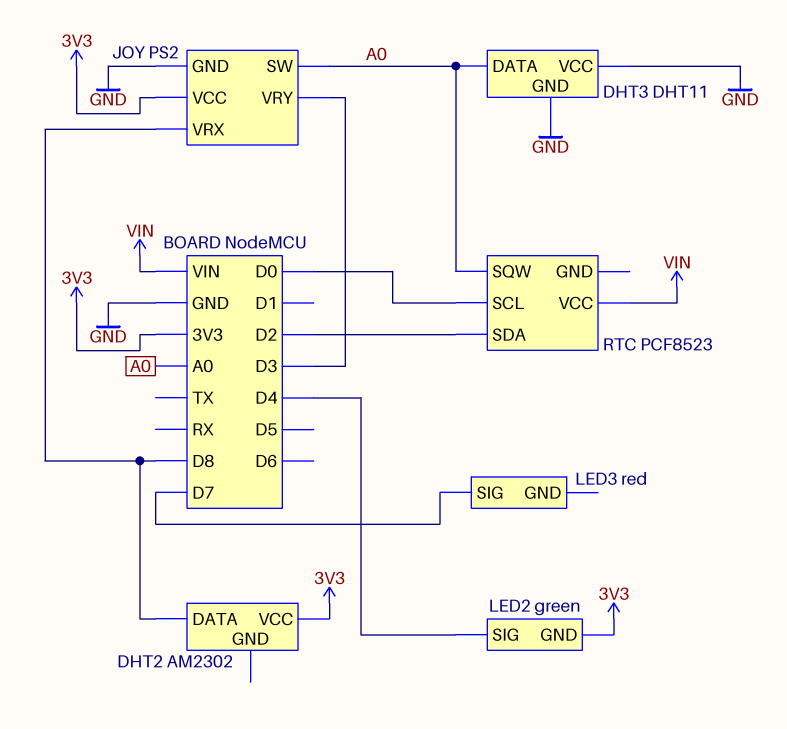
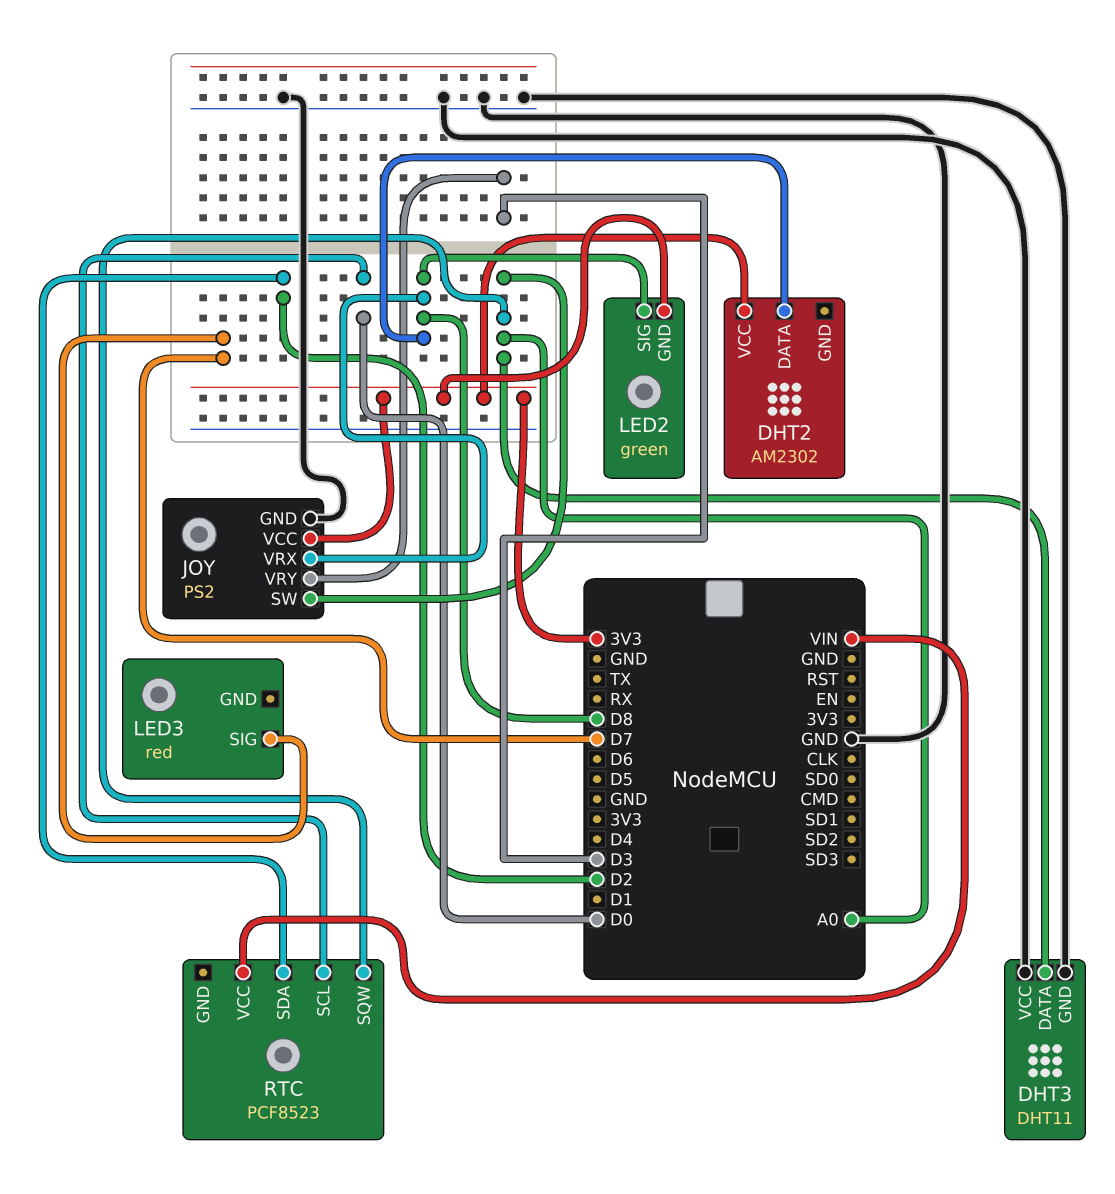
LED2 pin SIG: D4 -> D8

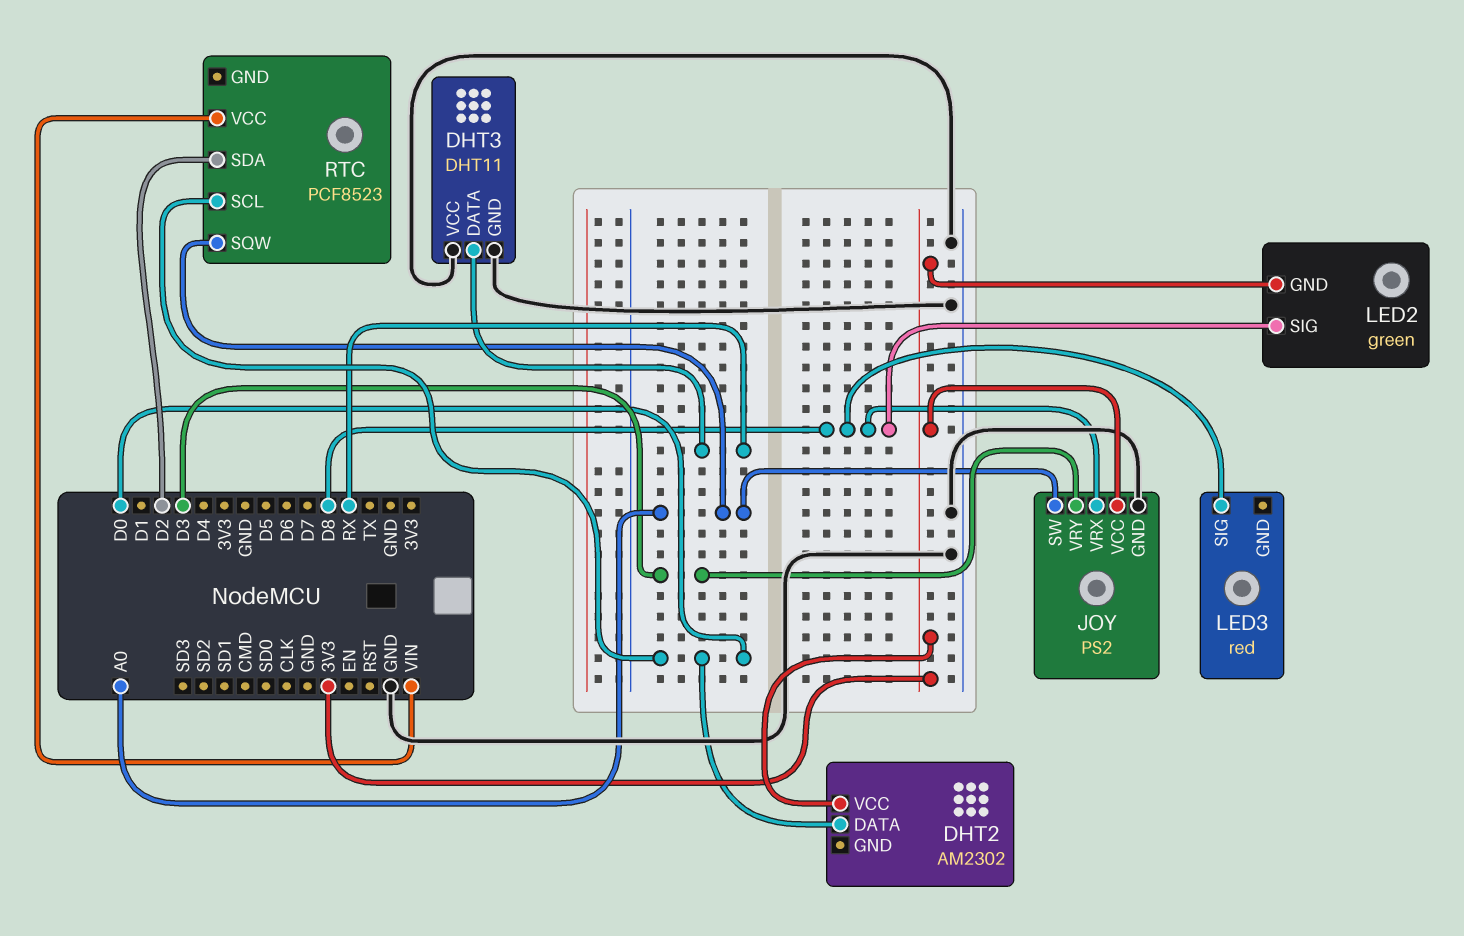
DHT2 pin DATA: D8 -> D0
DHT3 pin DATA: A0 -> RX
LED3 pin SIG: D7 -> D8

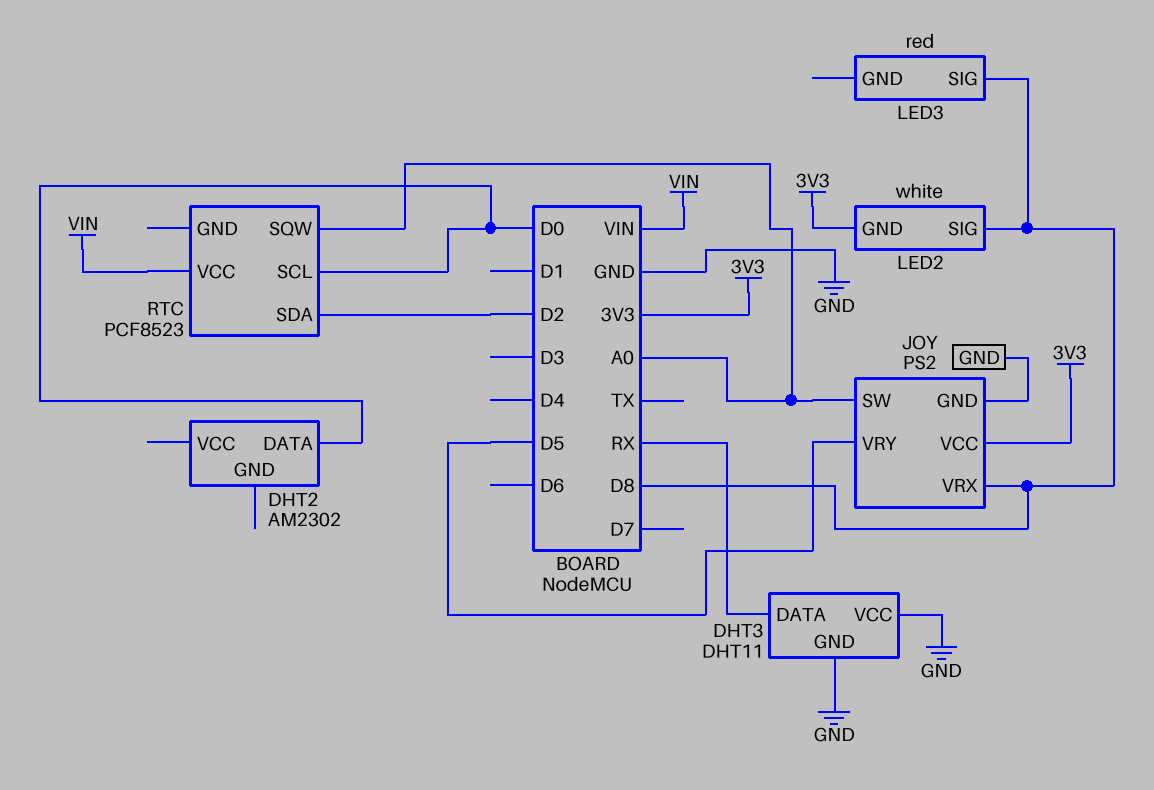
DHT2 pin VCC: 3V3 -> none
JOY pin VRY: D3 -> D5
LED2: green -> white

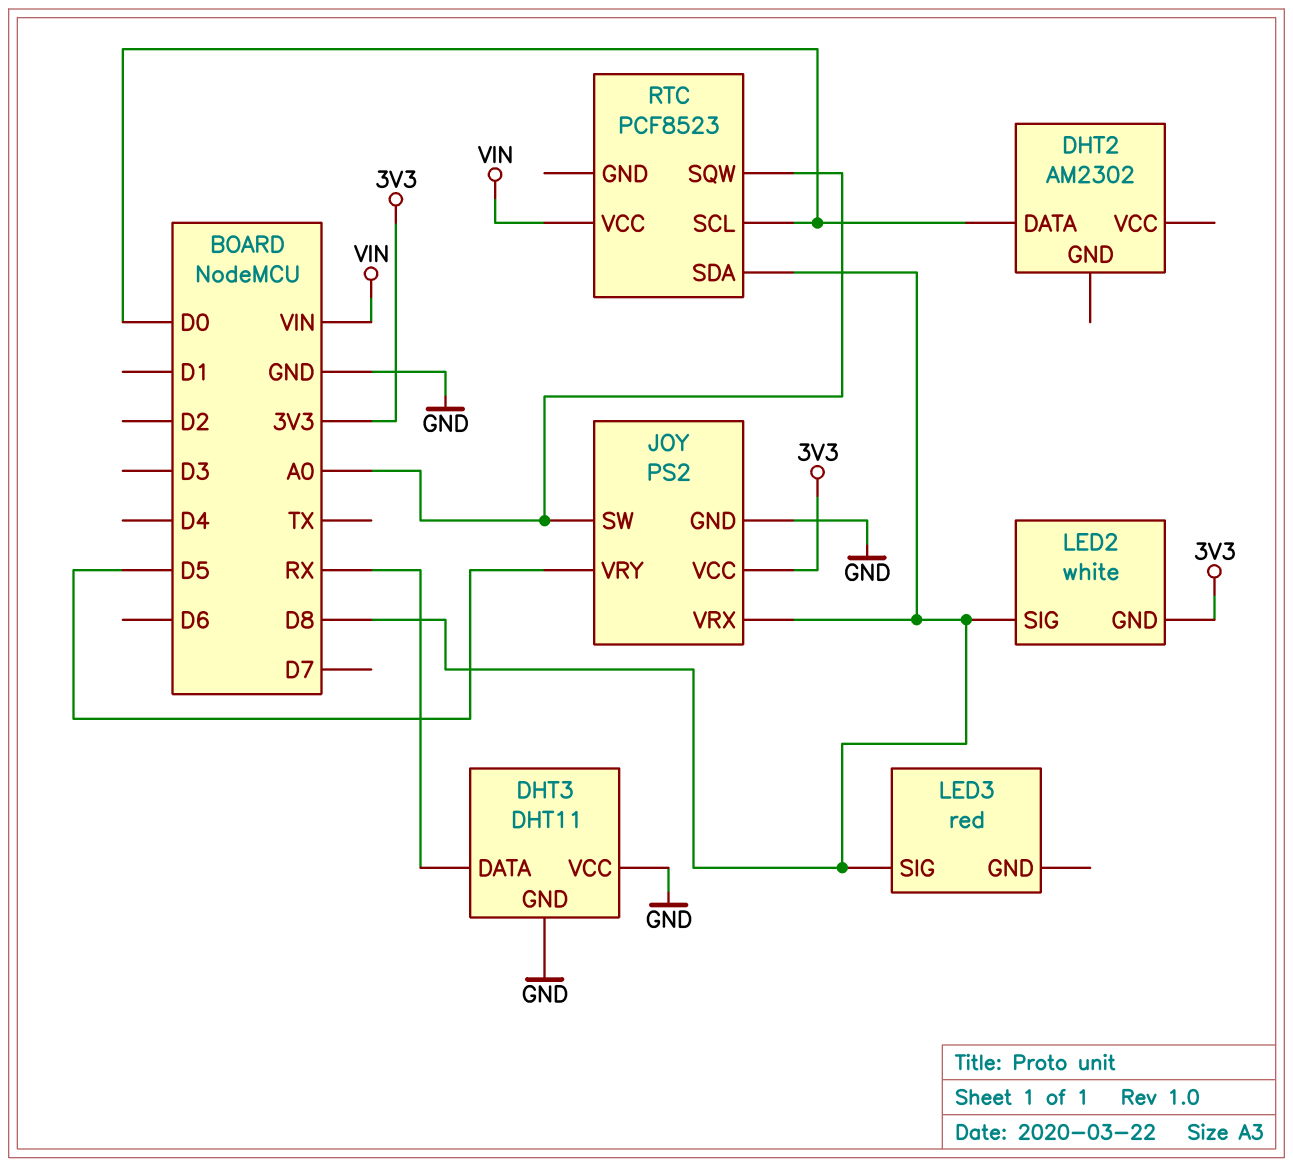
RTC pin SDA: D2 -> D8

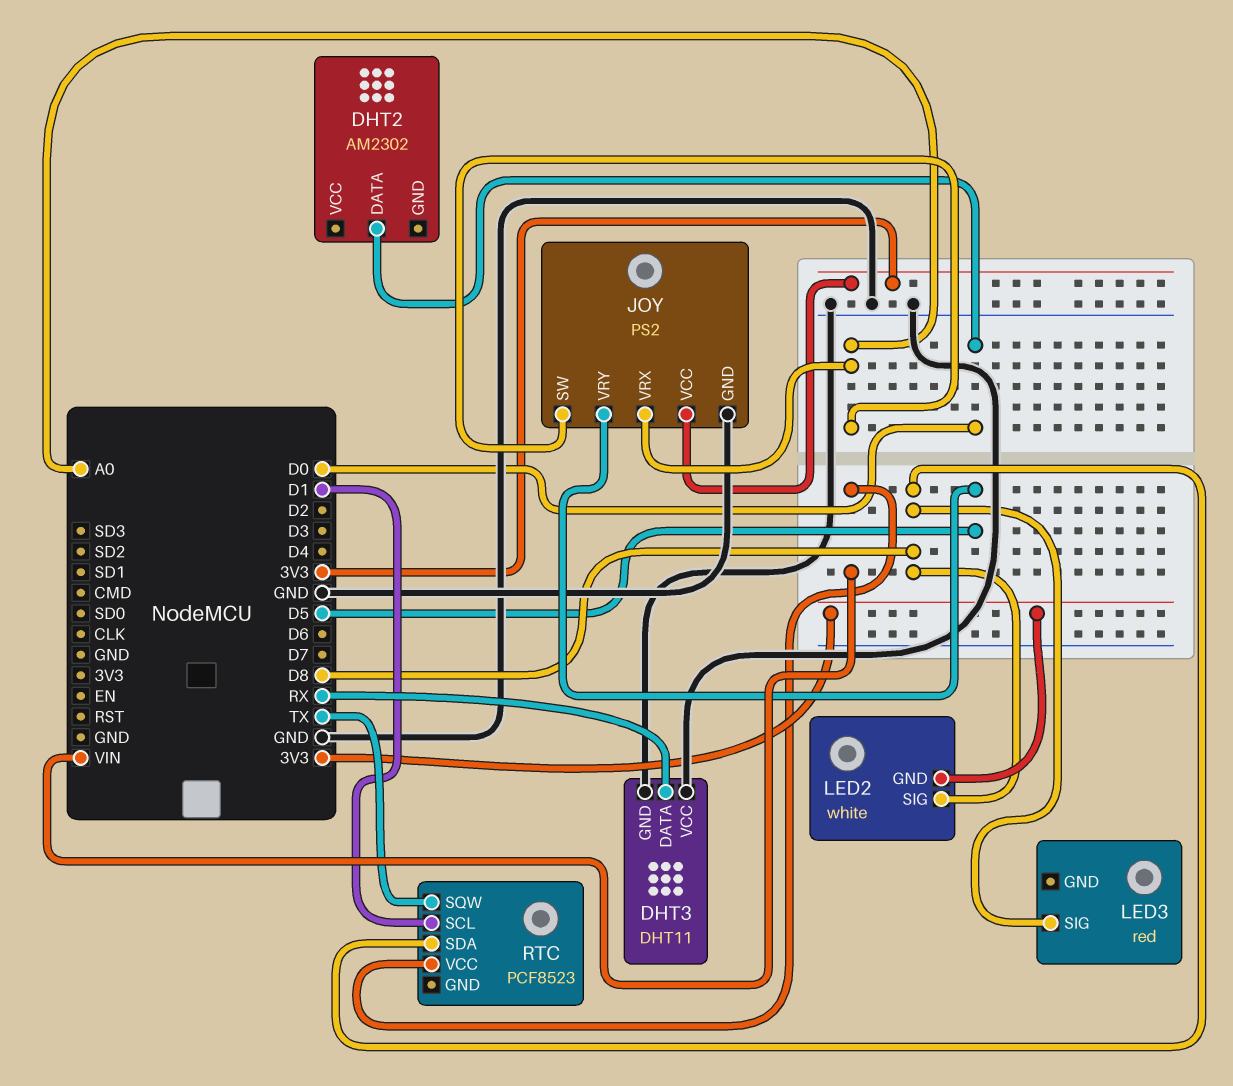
JOY pin VRX: D8 -> A0
RTC pin SCL: D0 -> D1
RTC pin SQW: A0 -> TX

